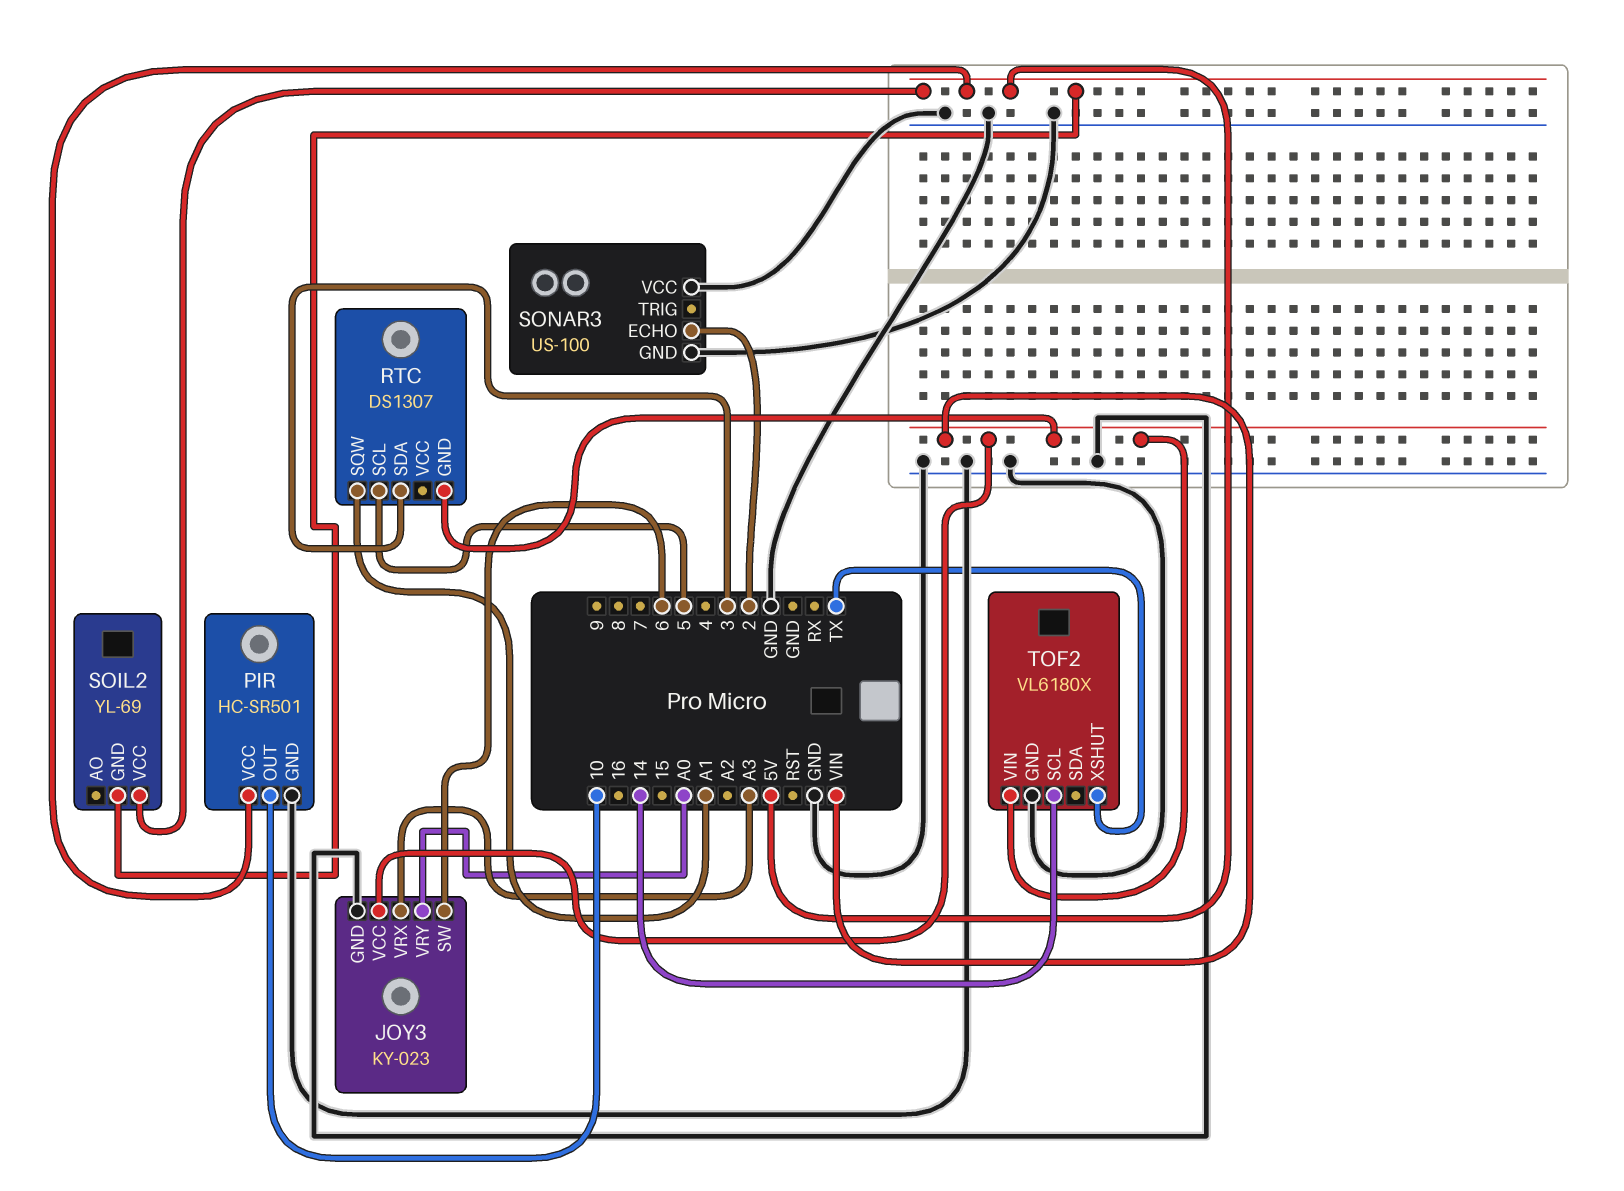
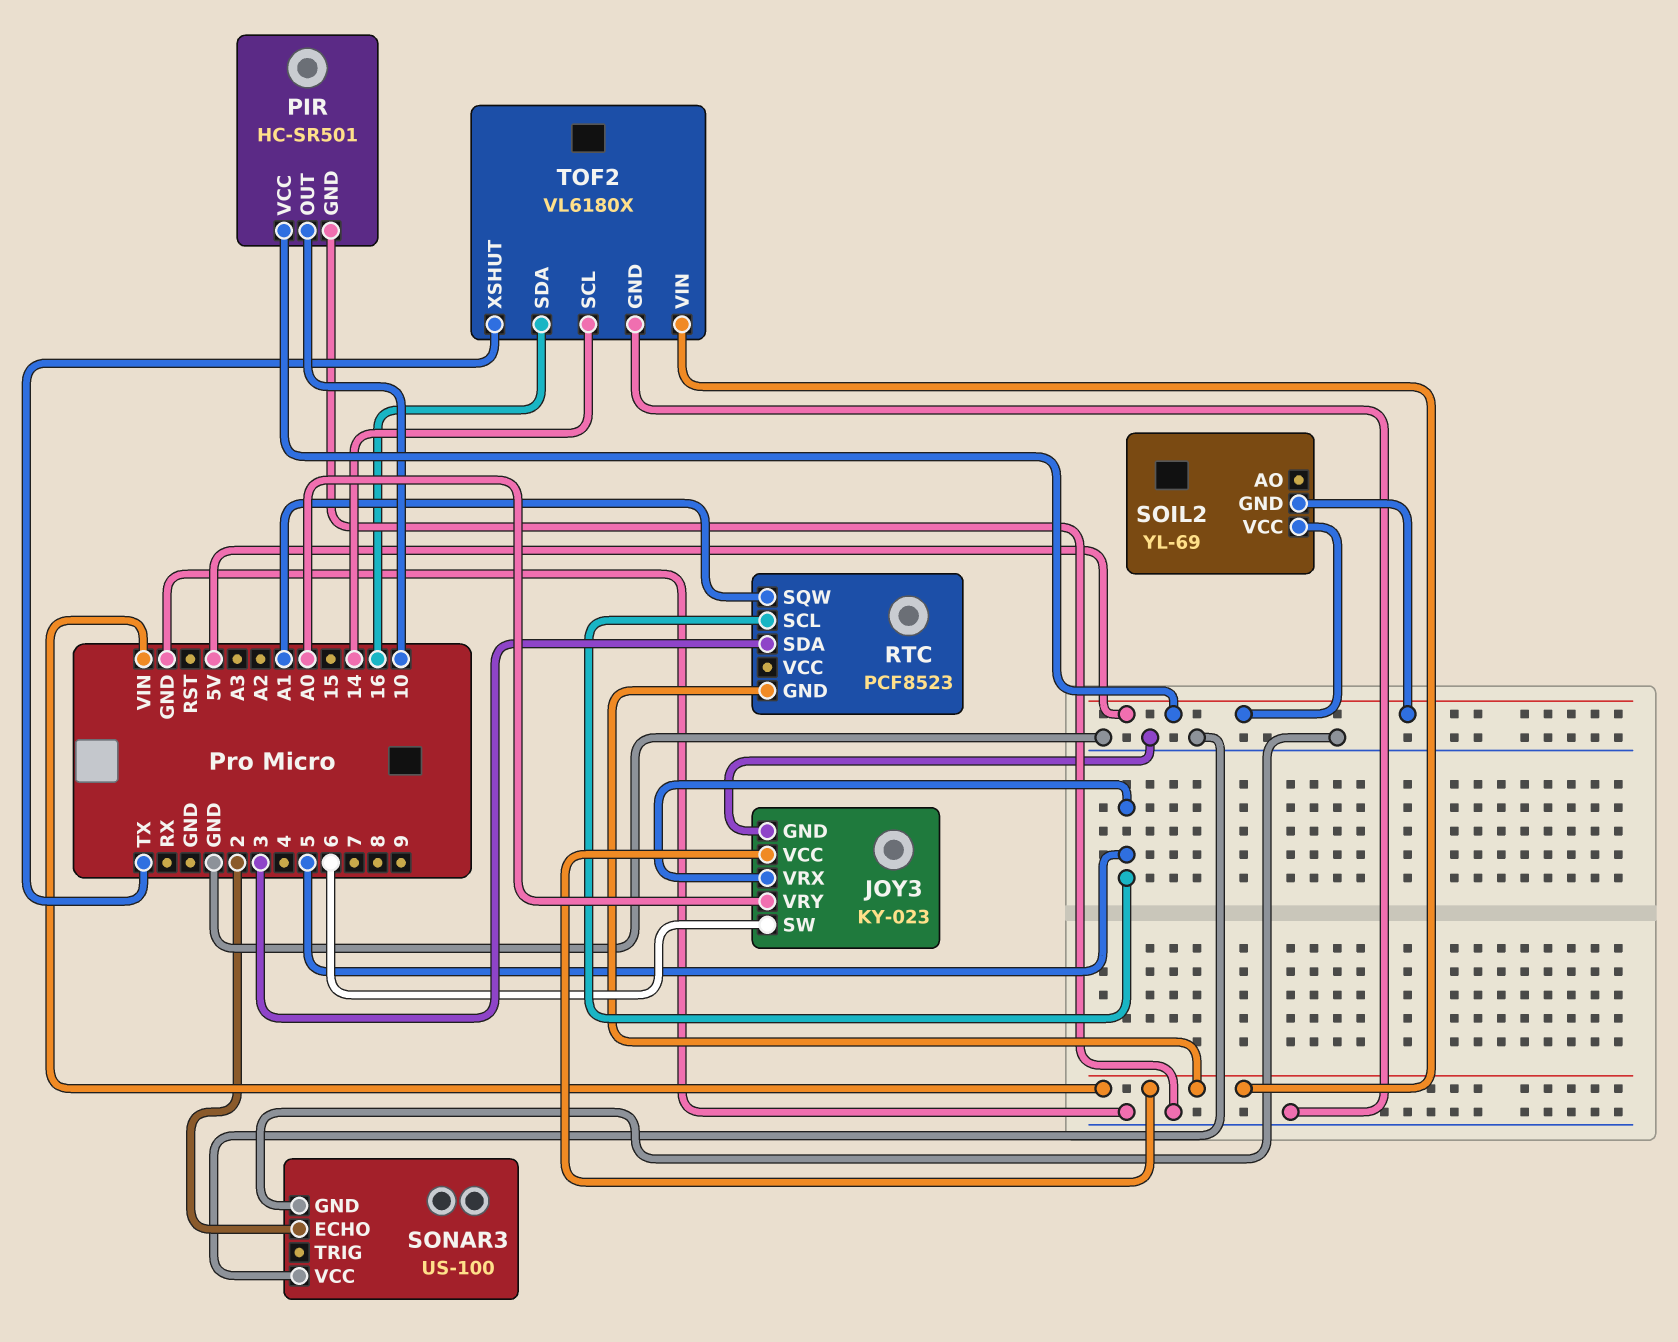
JOY3 pin VRX: A3 -> 5
RTC: DS1307 -> PCF8523
TOF2 pin SDA: none -> 16

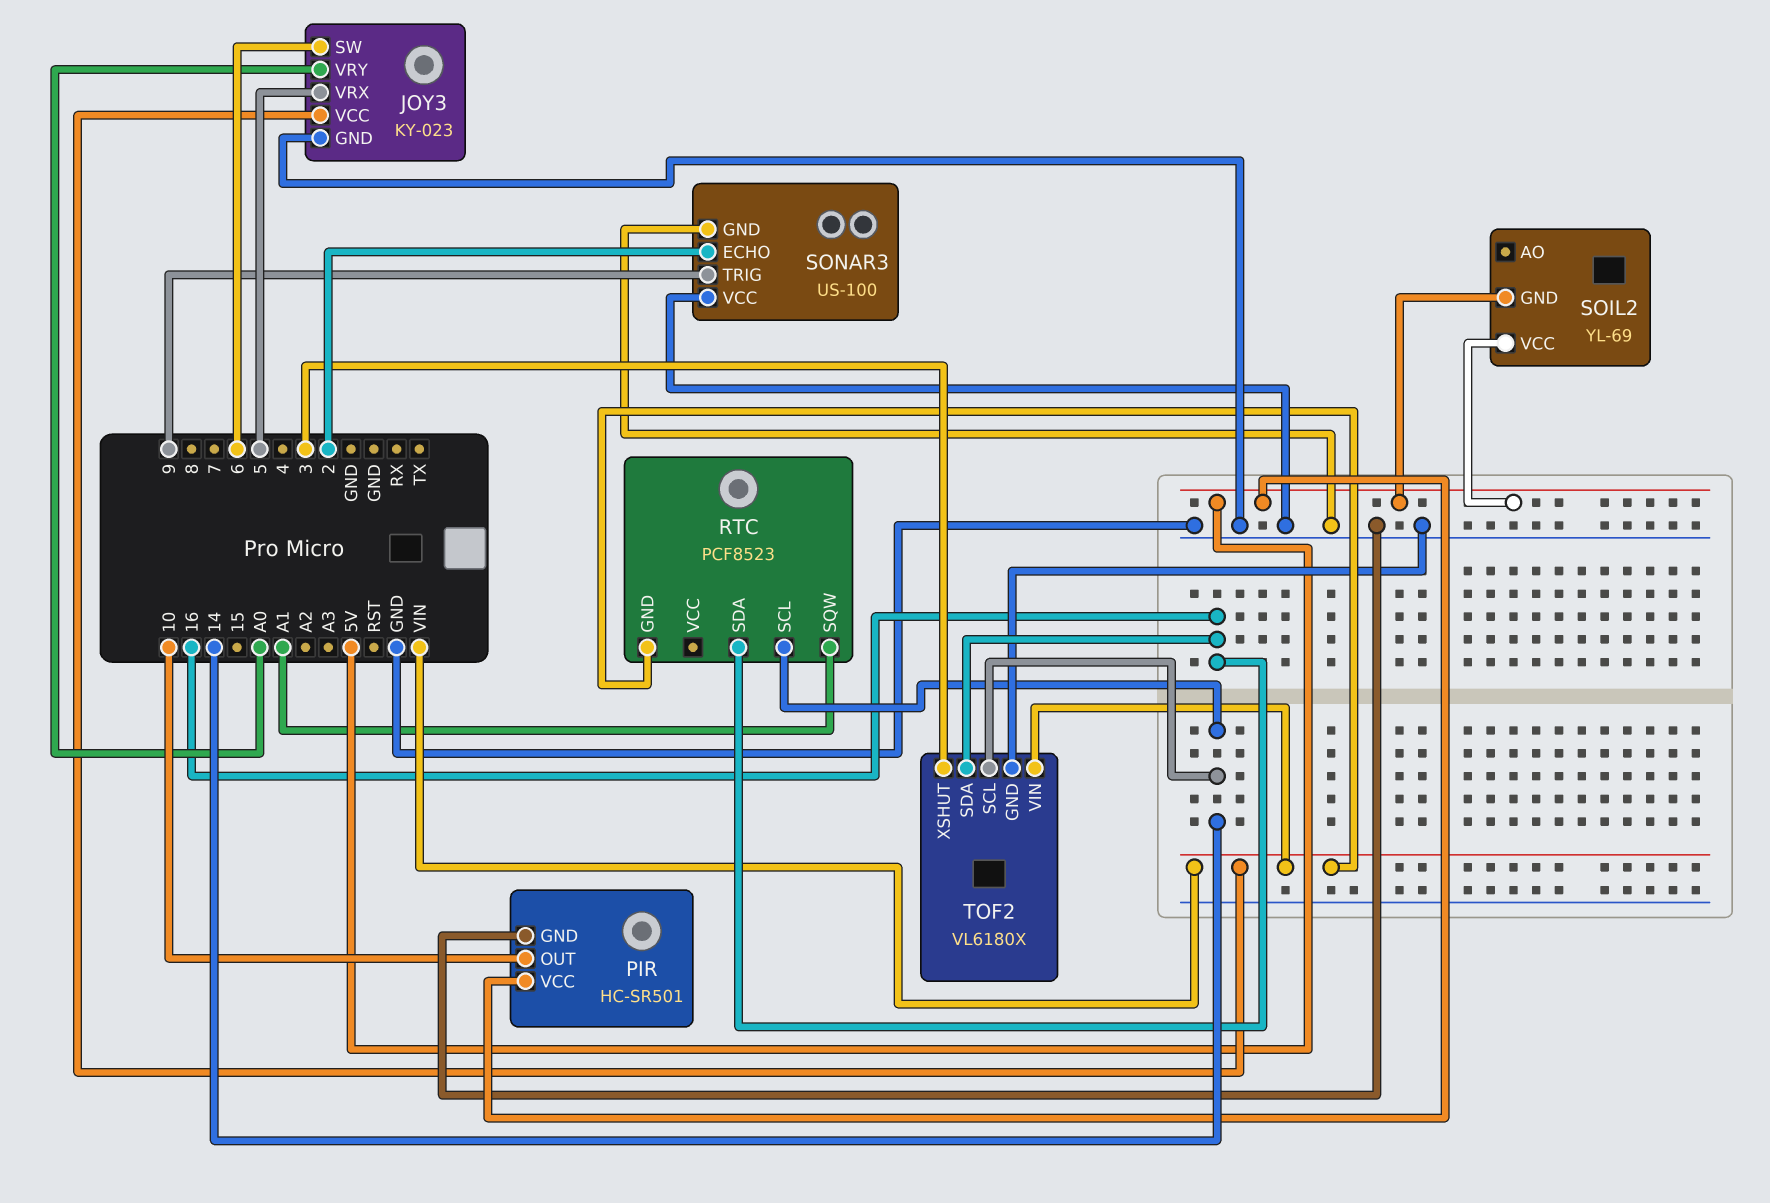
RTC pin SCL: 5 -> 14
RTC pin SDA: 3 -> 16
SONAR3 pin TRIG: none -> 9
TOF2 pin XSHUT: TX -> 3

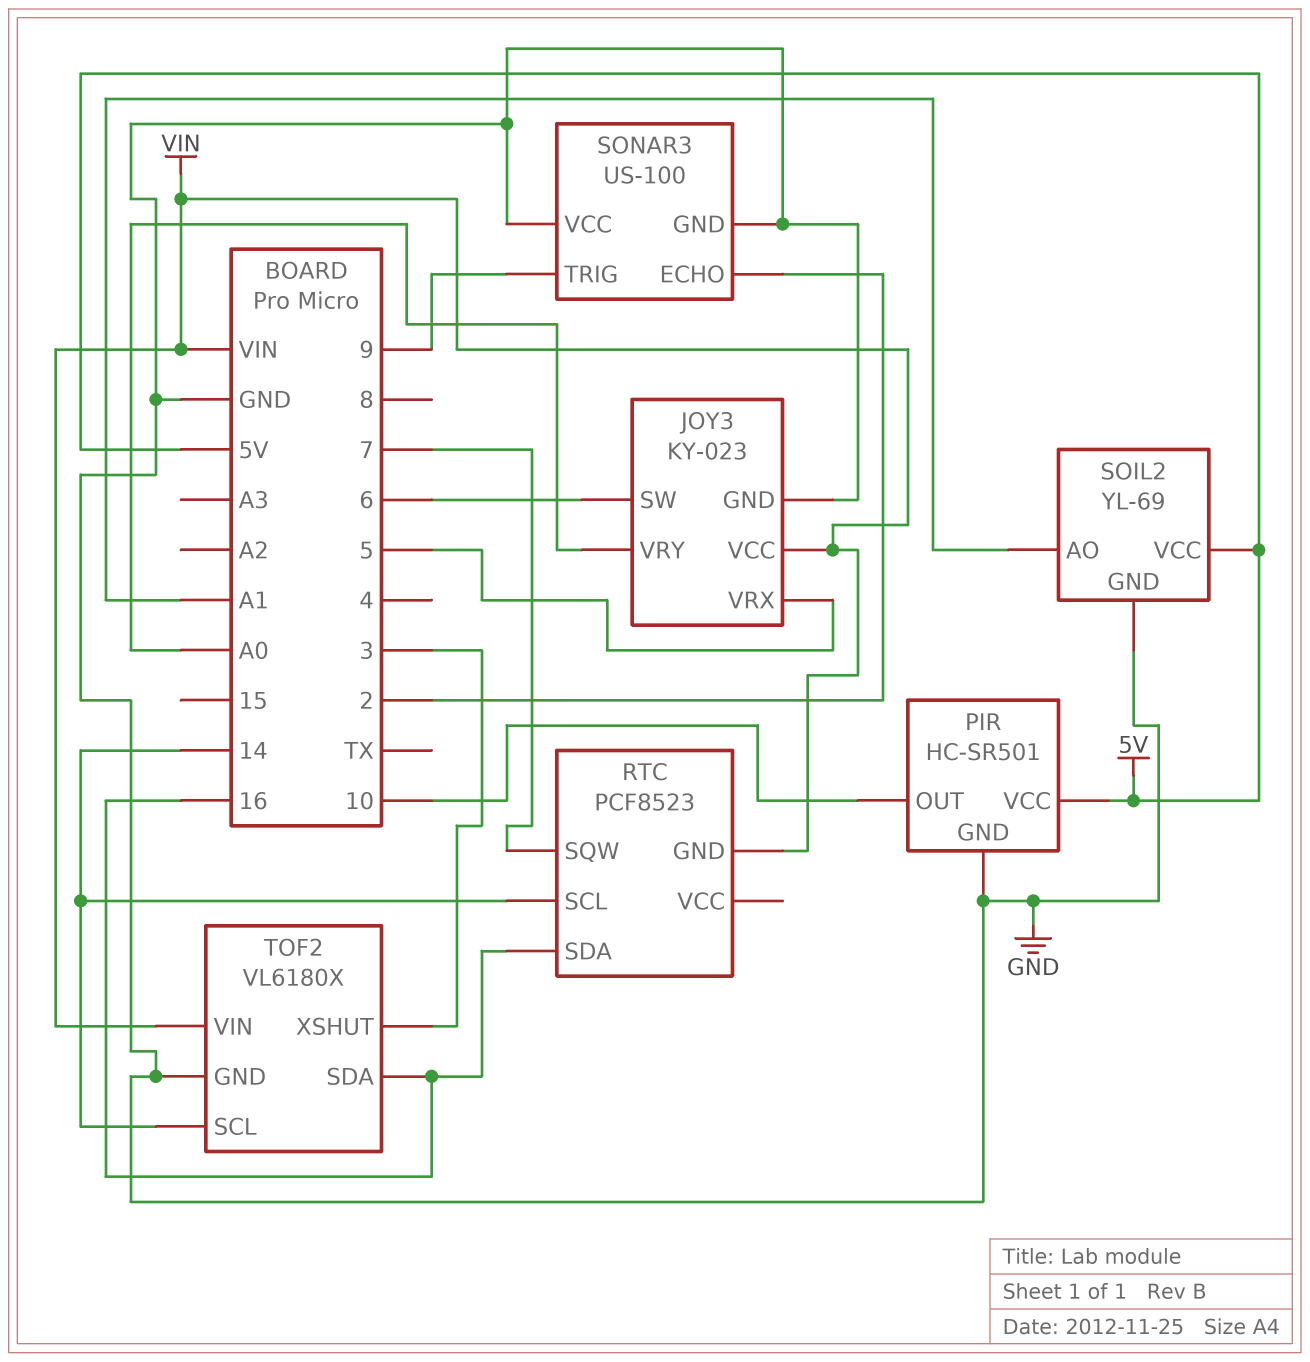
RTC pin SQW: A1 -> 7
SOIL2 pin AO: none -> A1
SOIL2 pin GND: 5V -> GND

